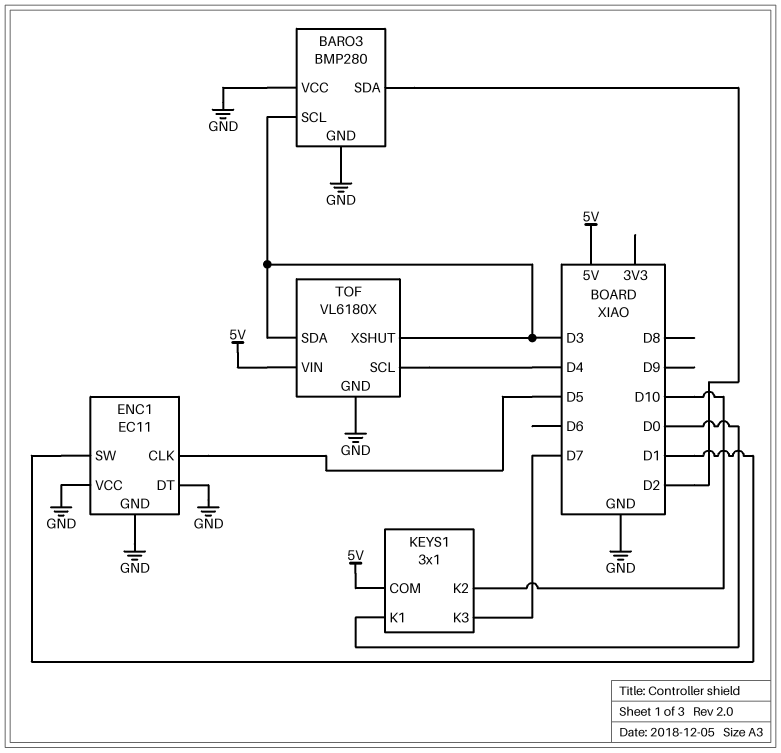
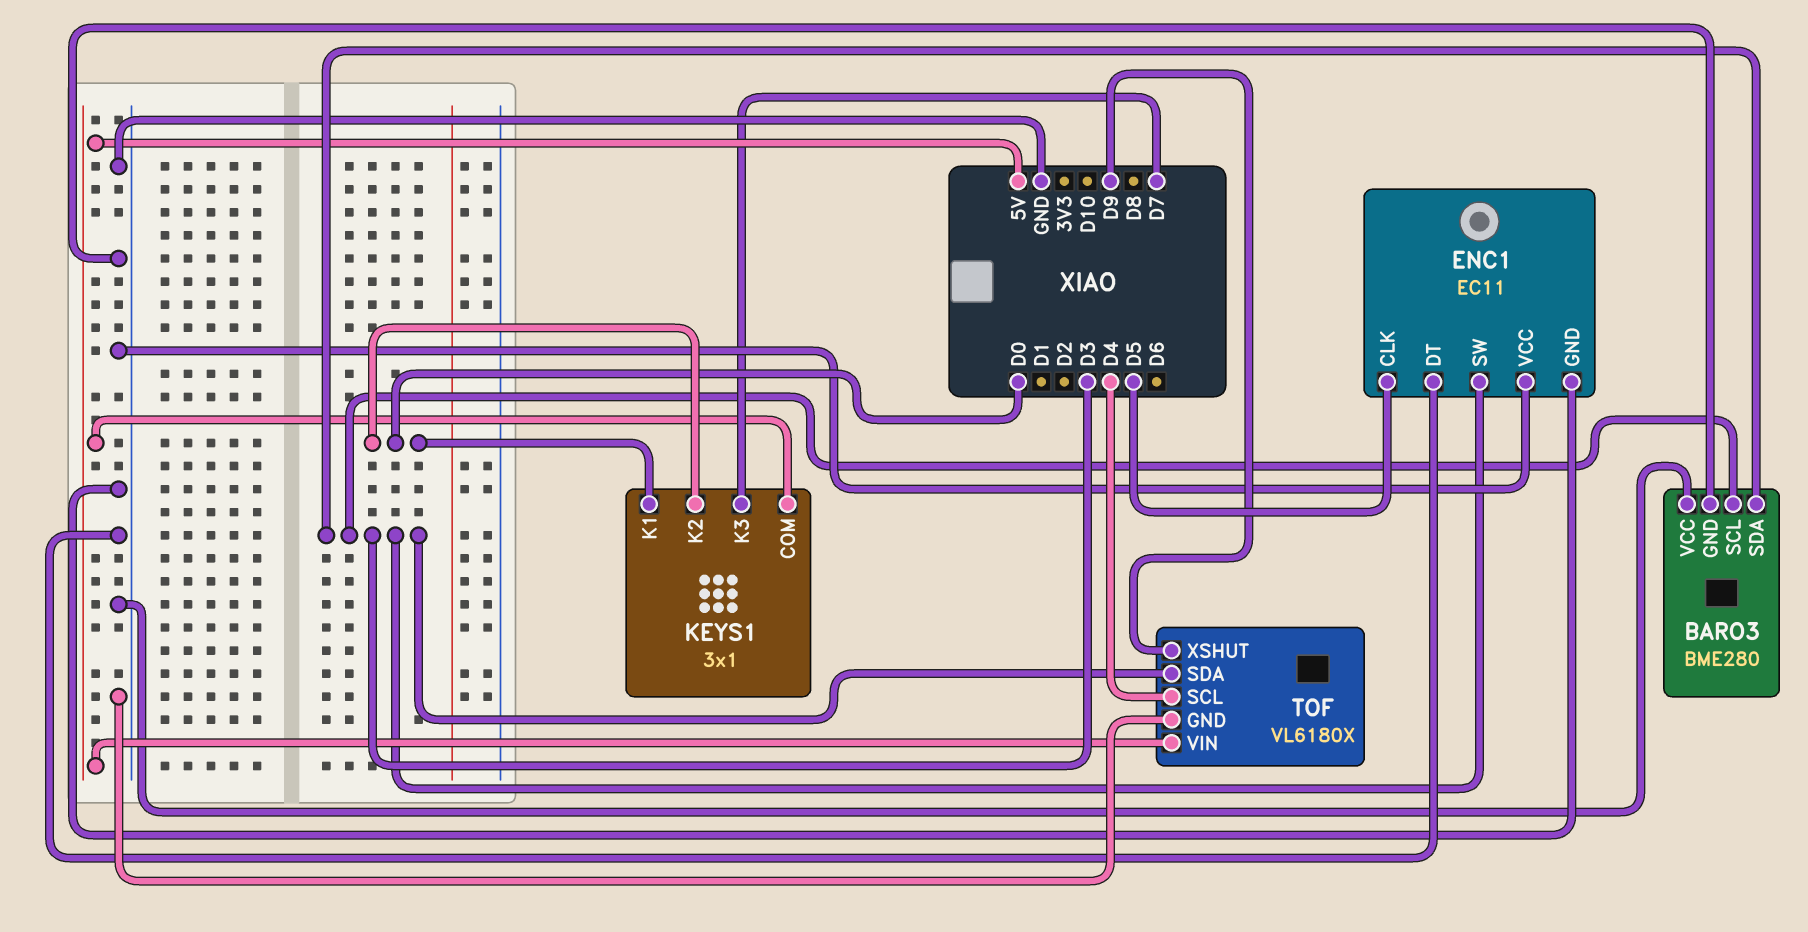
BARO3: BMP280 -> BME280
BARO3 pin SDA: D2 -> D3
ENC1 pin SW: D1 -> D3
KEYS1 pin K2: D10 -> D0
TOF pin XSHUT: D3 -> D9

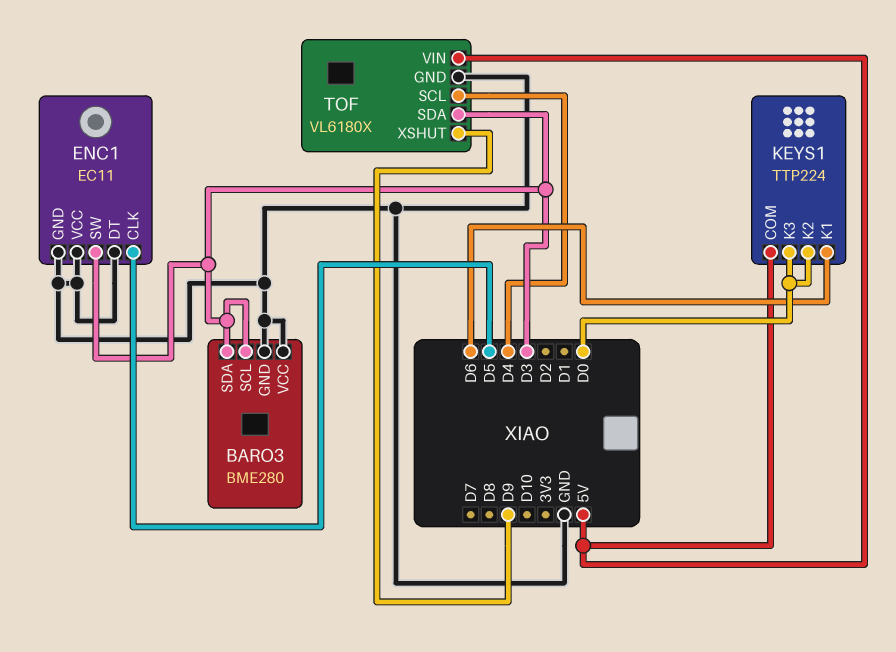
KEYS1: 3x1 -> TTP224
KEYS1 pin K1: D0 -> D6
KEYS1 pin K3: D7 -> D0

